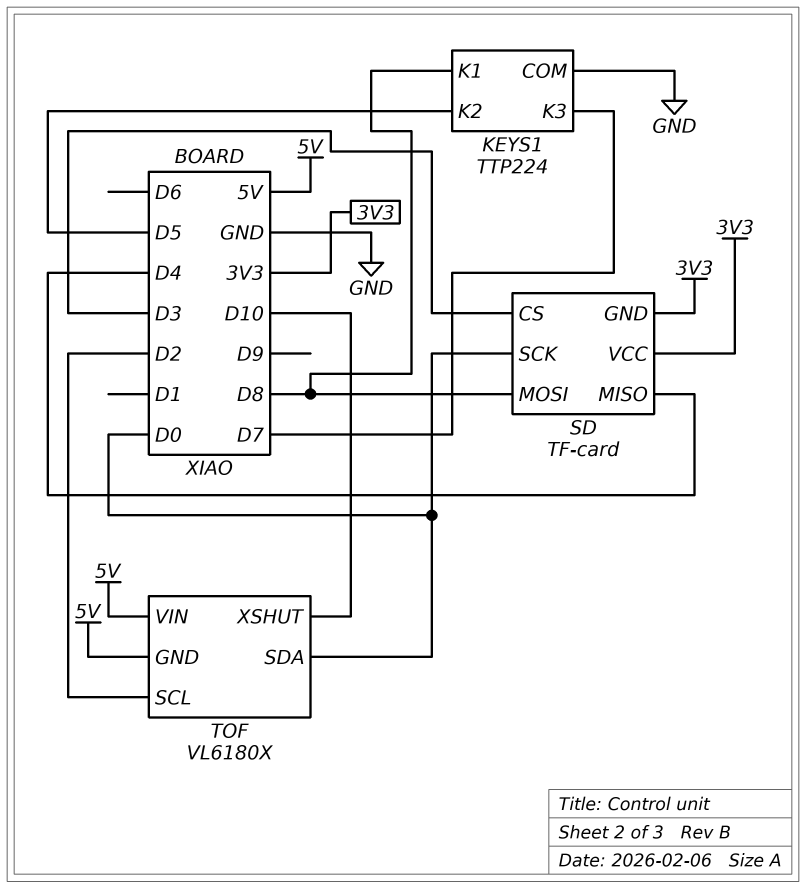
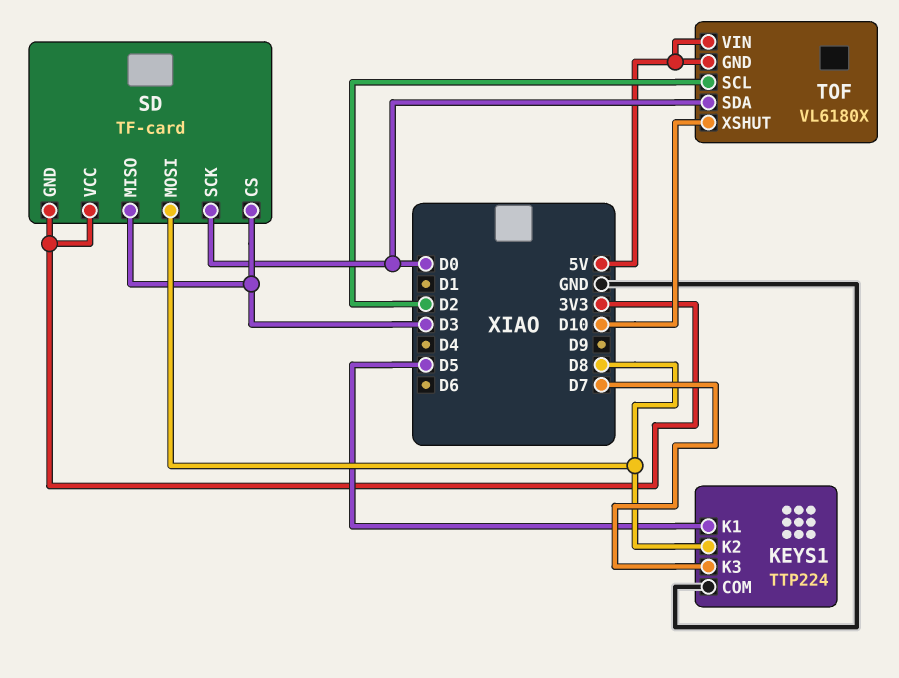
KEYS1 pin K1: D8 -> D5
KEYS1 pin K2: D5 -> D8
SD pin MISO: D4 -> D3

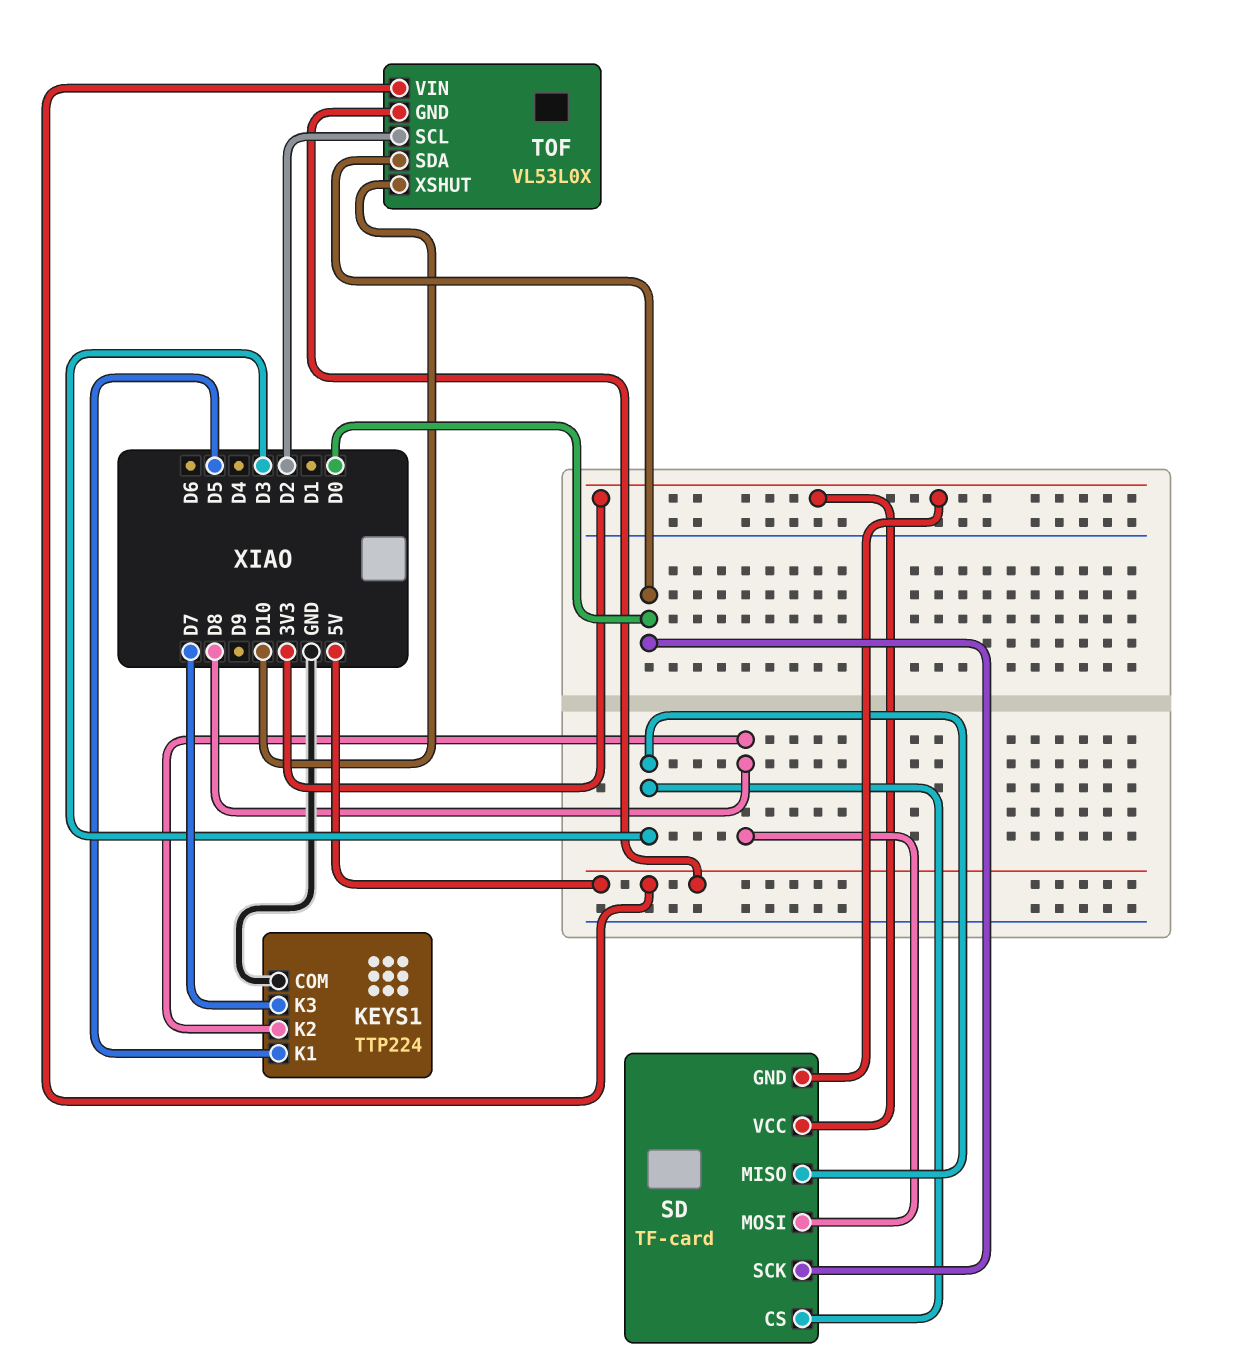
TOF: VL6180X -> VL53L0X

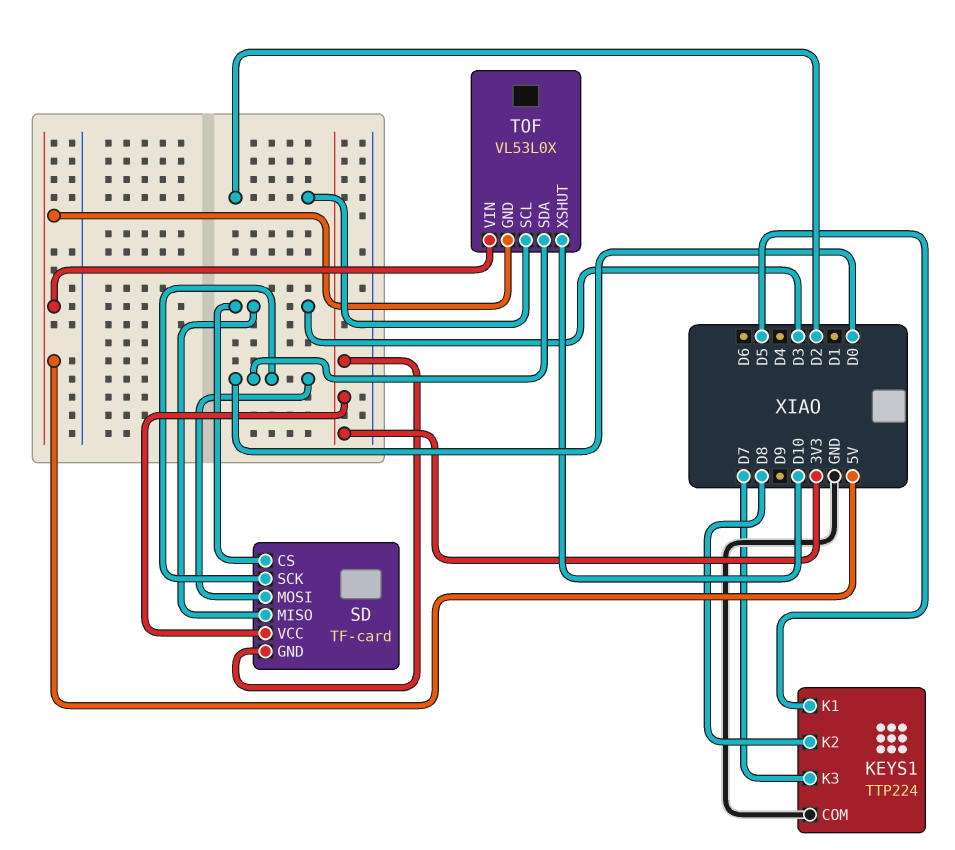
SD pin MOSI: D8 -> D0

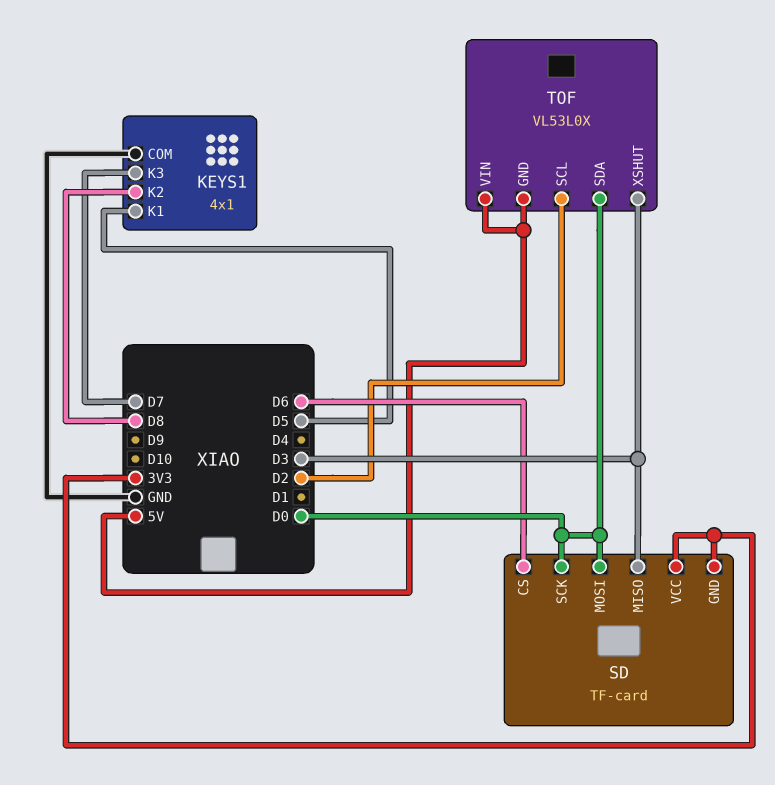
KEYS1: TTP224 -> 4x1
SD pin CS: D3 -> D6
TOF pin XSHUT: D10 -> D3

